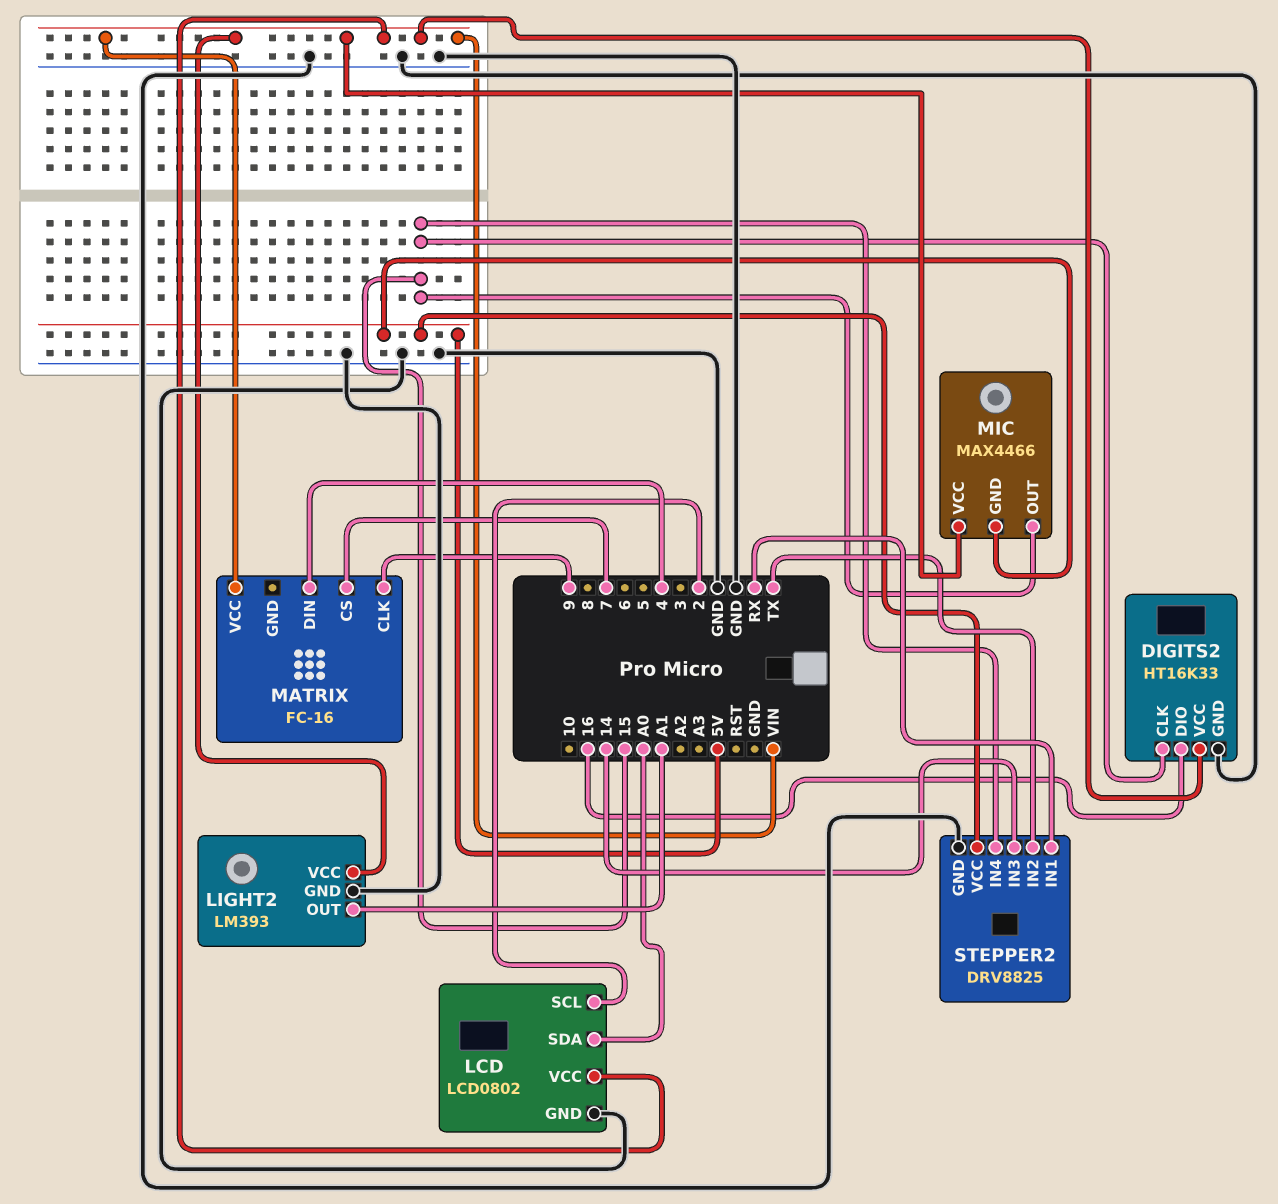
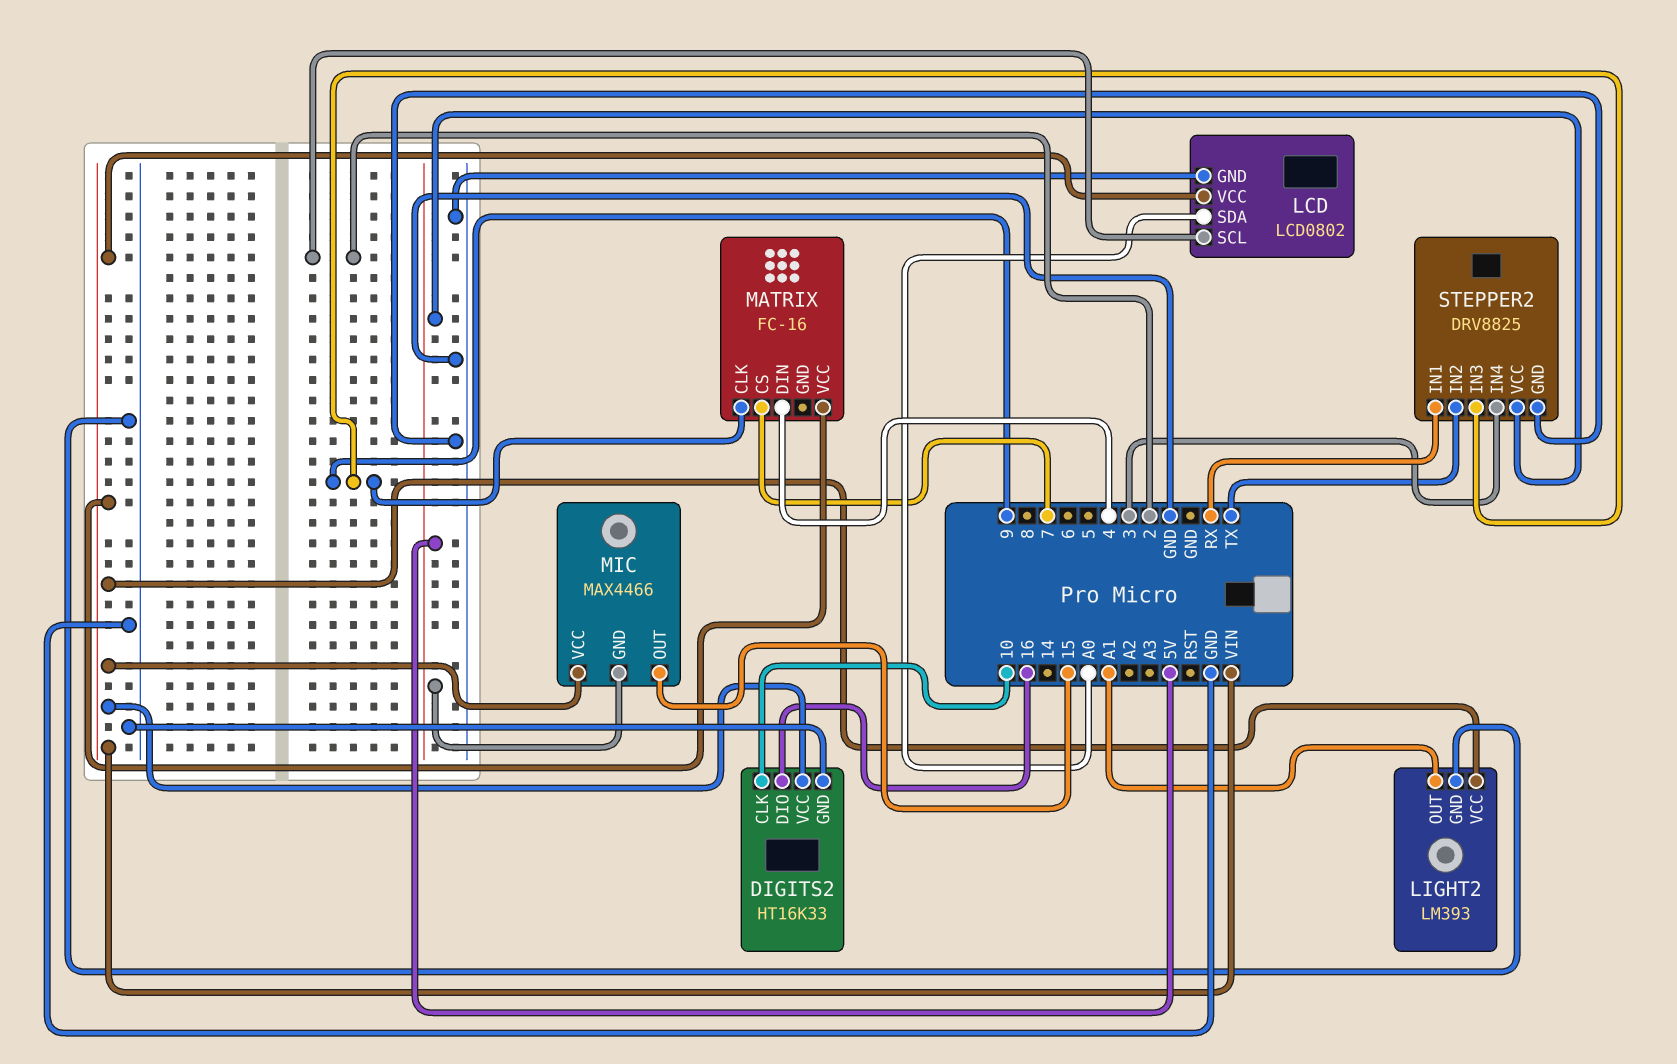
DIGITS2 pin CLK: 15 -> 10
STEPPER2 pin IN3: 14 -> 9
STEPPER2 pin IN4: 15 -> 3

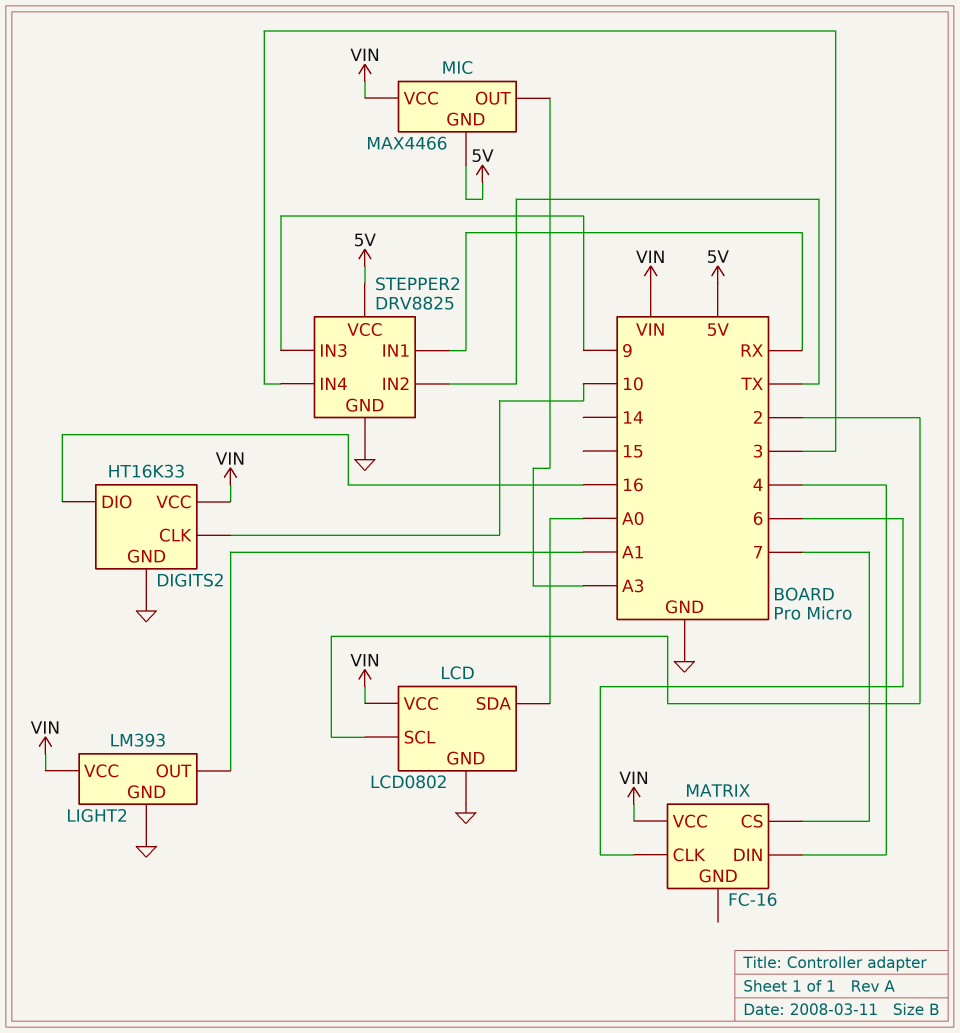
MATRIX pin CLK: 9 -> 6
MIC pin OUT: 15 -> A3

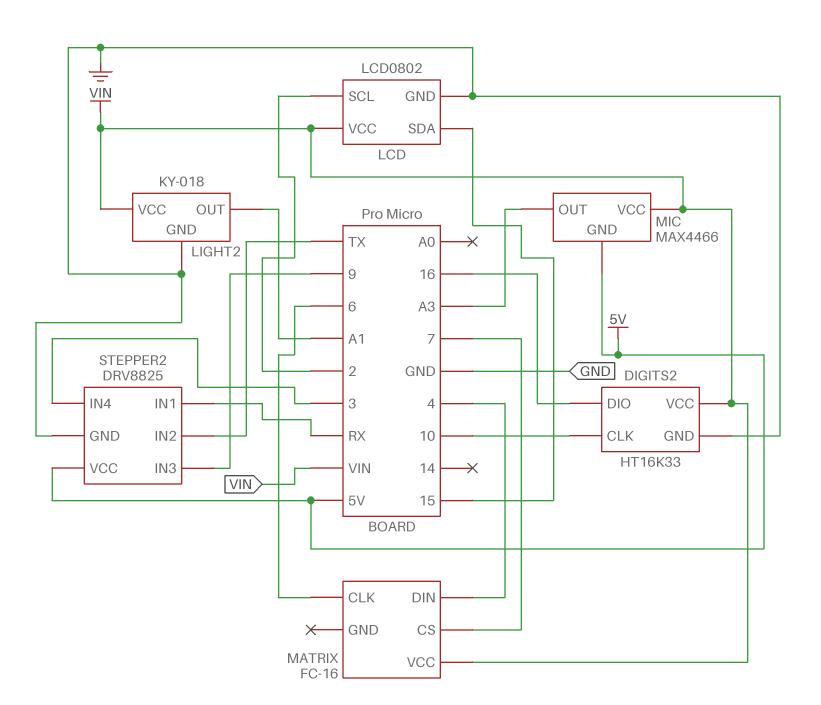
LCD pin SDA: A0 -> 15
LIGHT2: LM393 -> KY-018

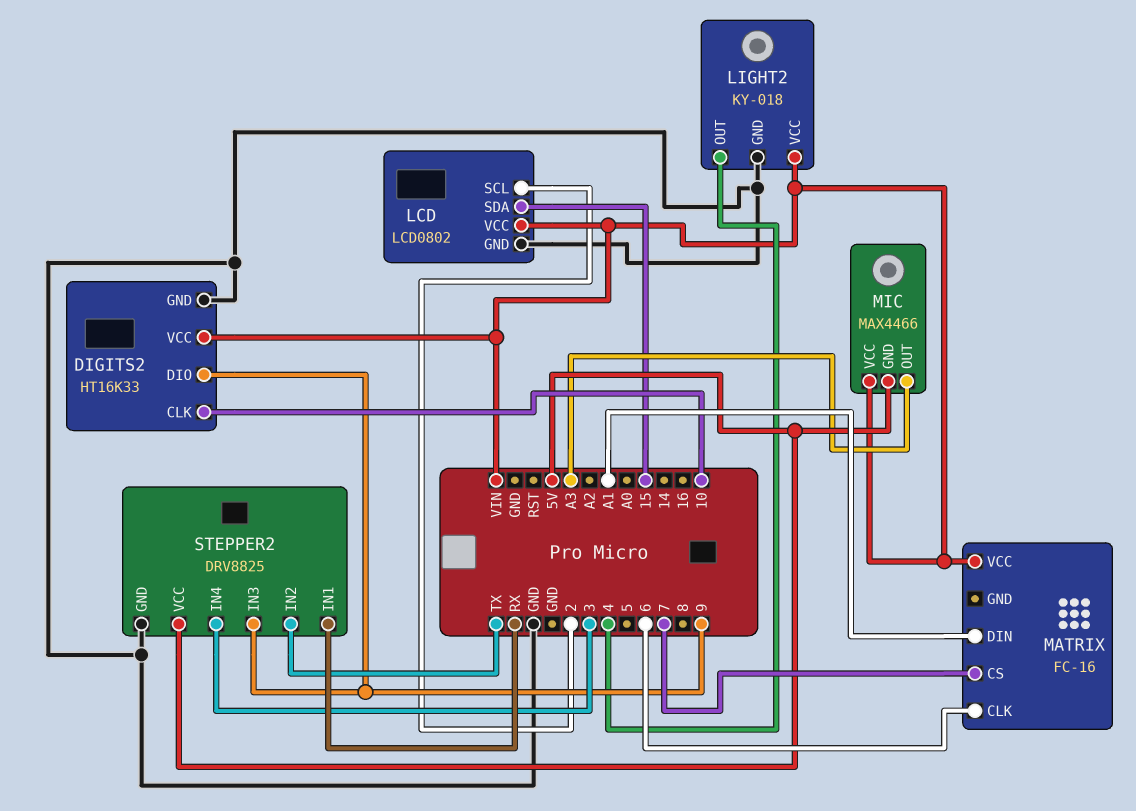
DIGITS2 pin DIO: 16 -> 9
LIGHT2 pin OUT: A1 -> 4
MATRIX pin DIN: 4 -> A1

